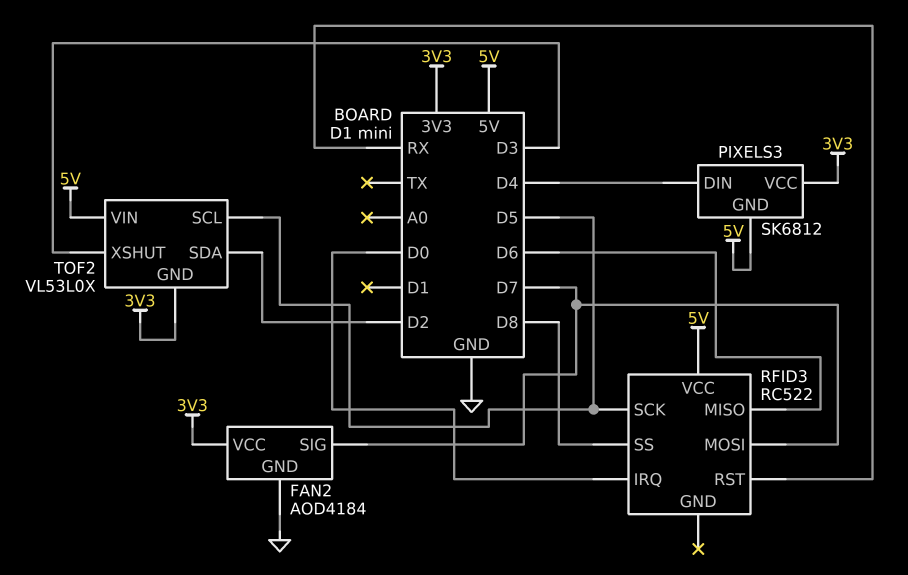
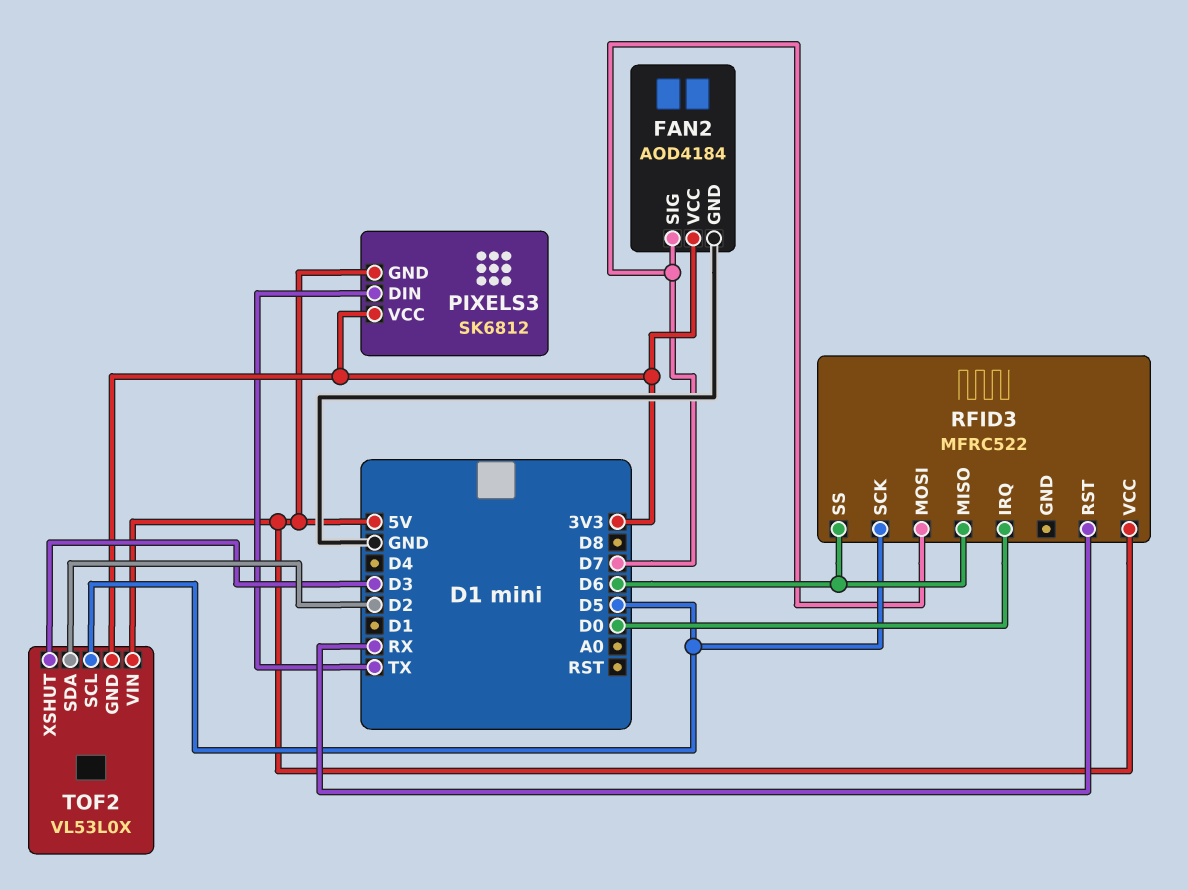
PIXELS3 pin DIN: D4 -> TX
RFID3: RC522 -> MFRC522
RFID3 pin SS: D8 -> D6

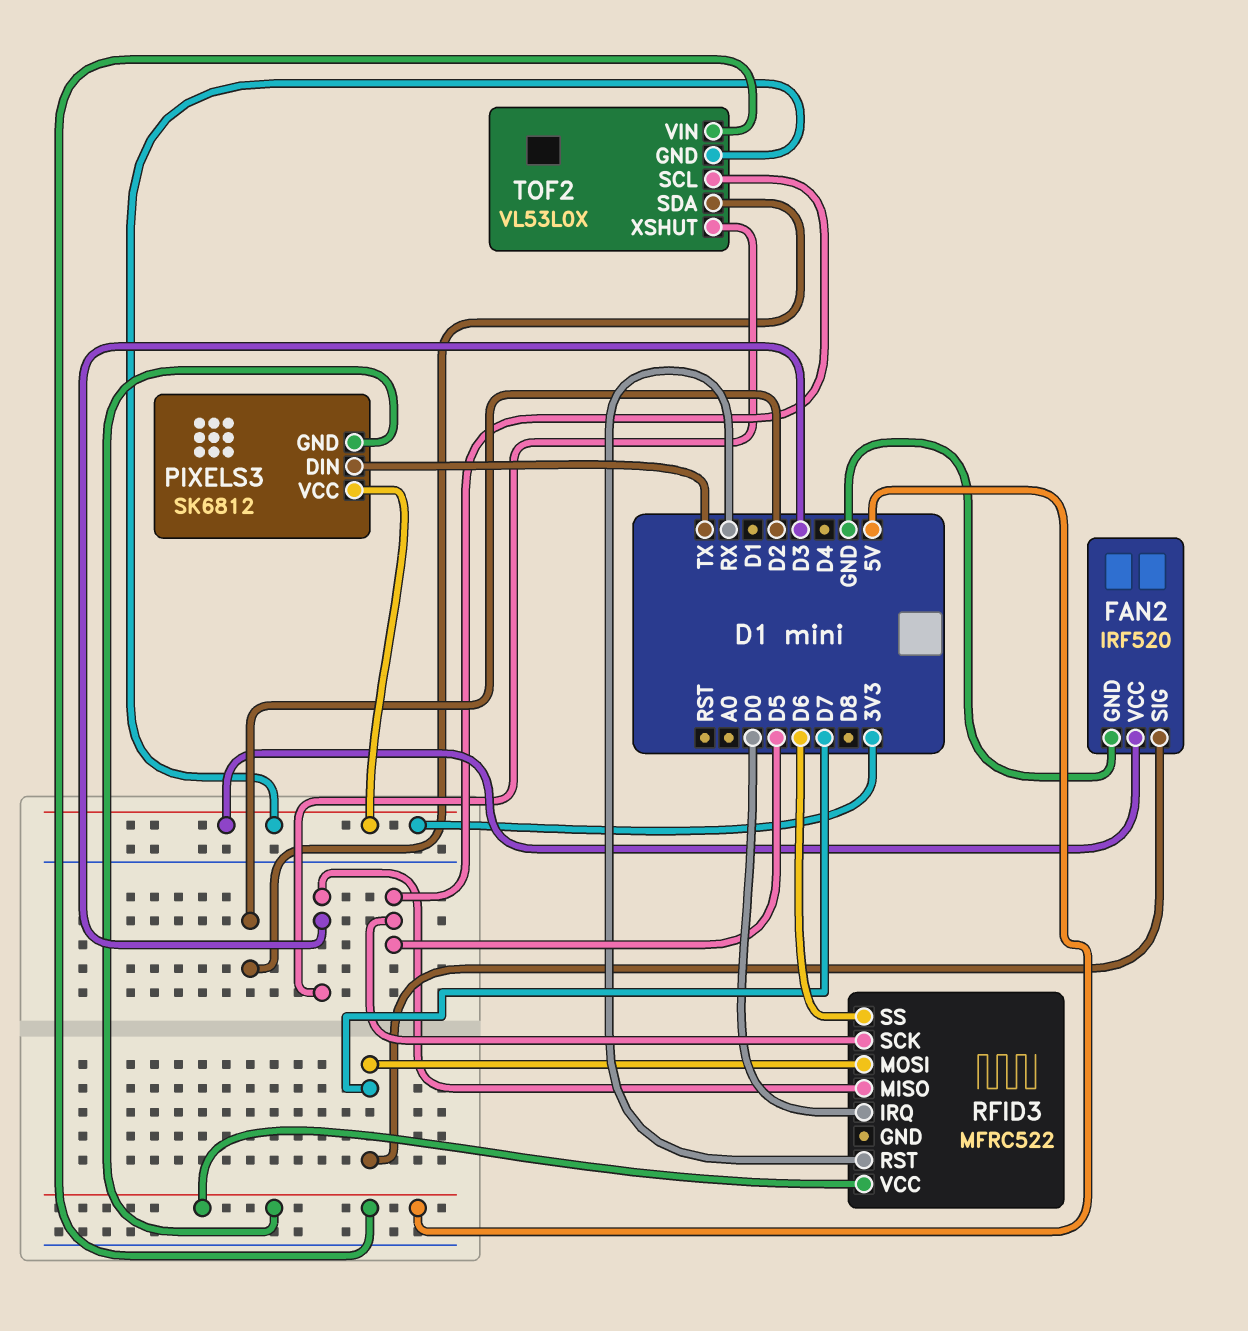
FAN2: AOD4184 -> IRF520
RFID3 pin MISO: D6 -> D3

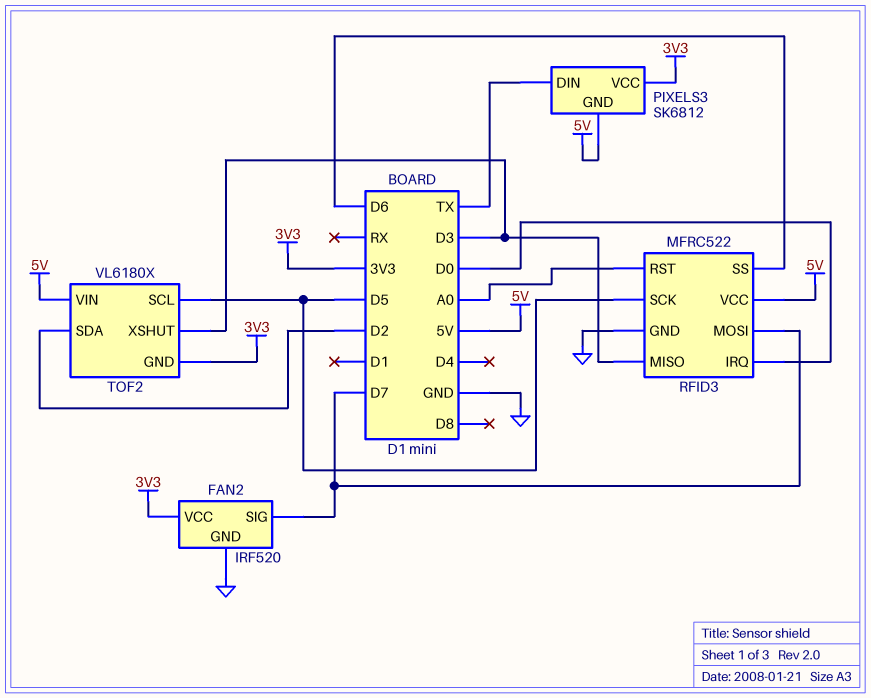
RFID3 pin GND: none -> GND
RFID3 pin RST: RX -> A0
TOF2: VL53L0X -> VL6180X

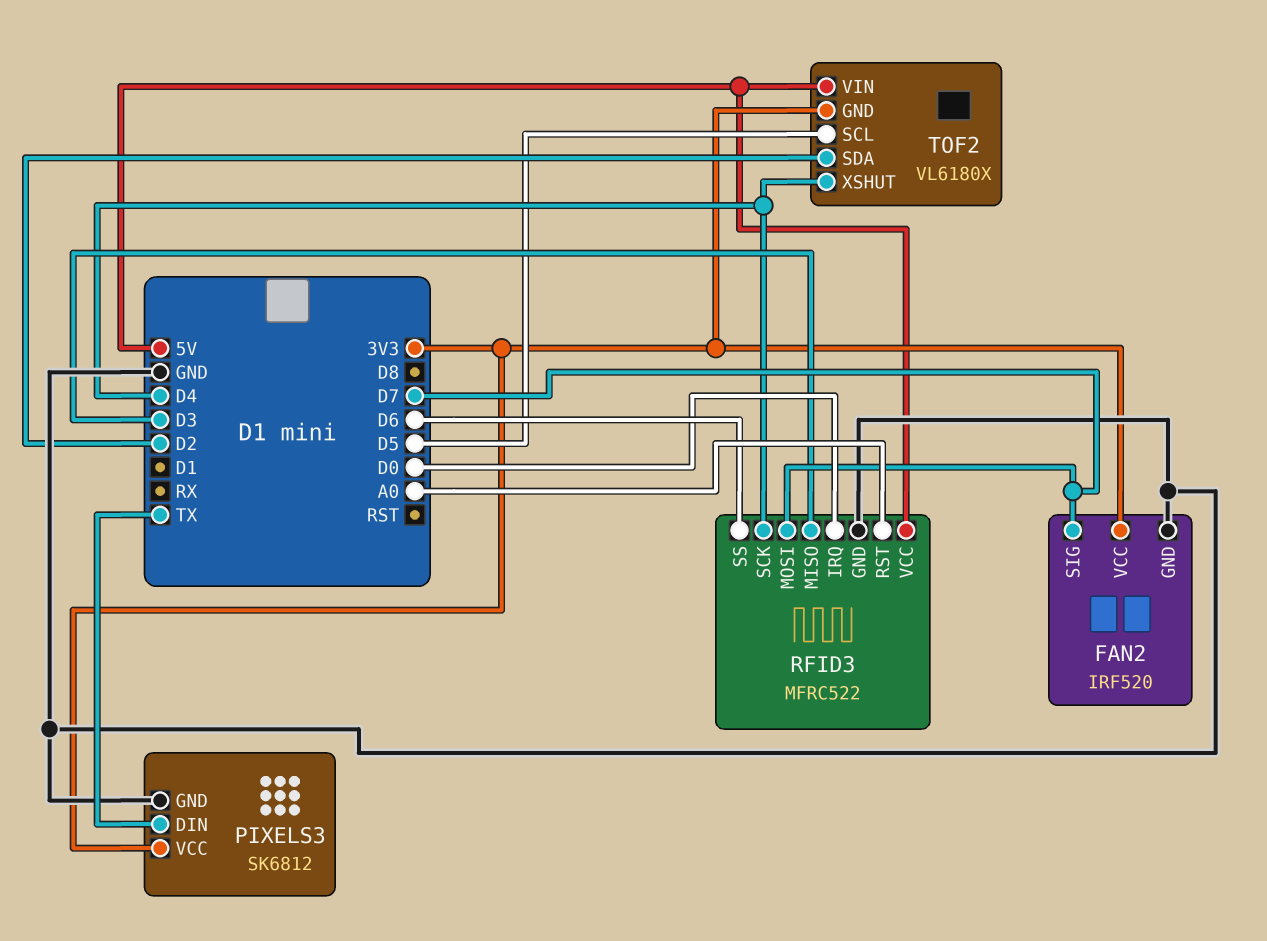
PIXELS3 pin GND: 5V -> GND
RFID3 pin SCK: D5 -> D4
TOF2 pin XSHUT: D3 -> D4

